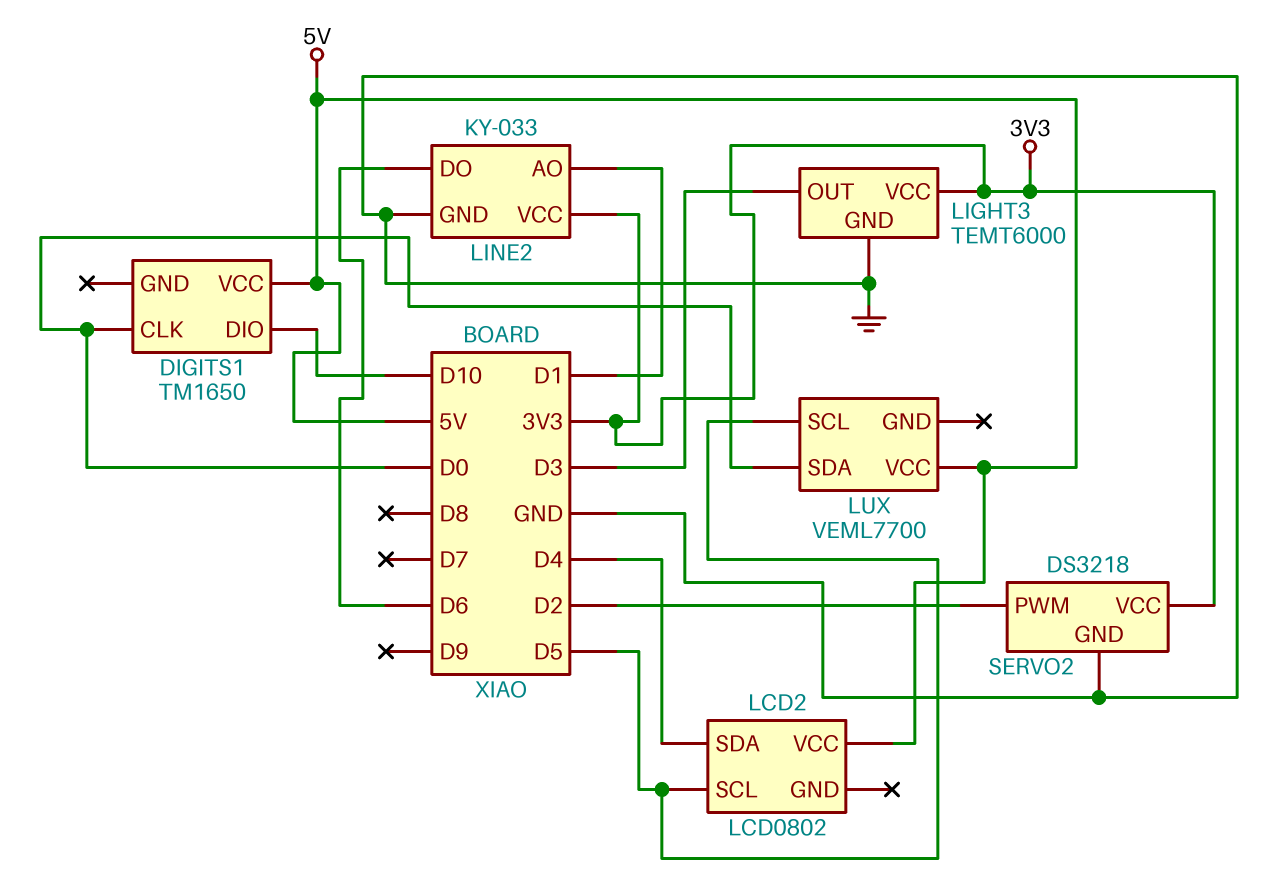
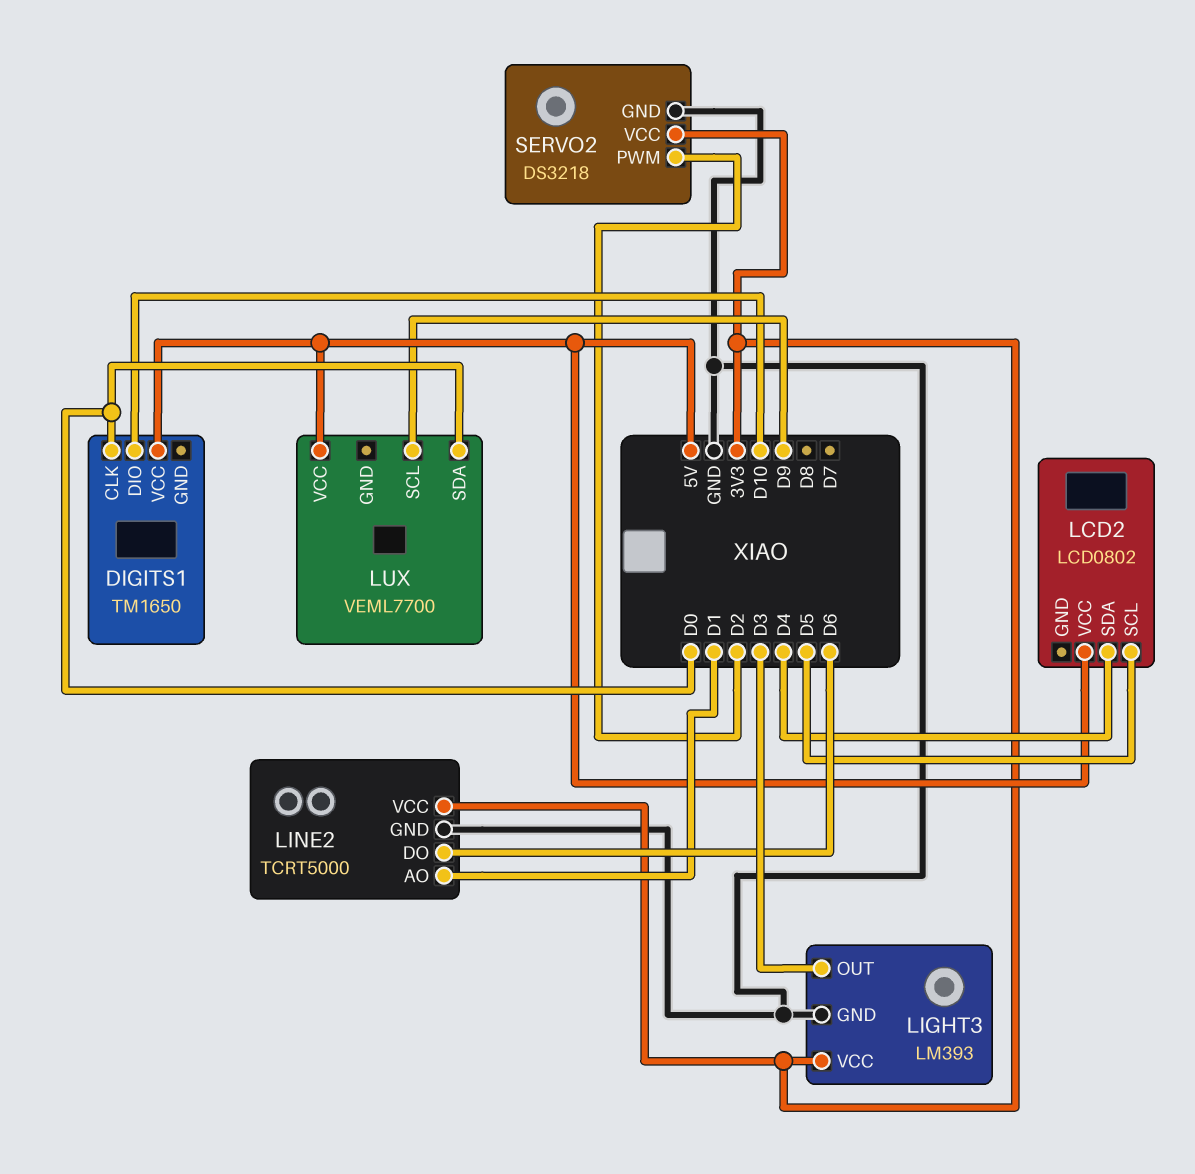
LIGHT3: TEMT6000 -> LM393
LINE2: KY-033 -> TCRT5000
LUX pin SCL: D5 -> D9

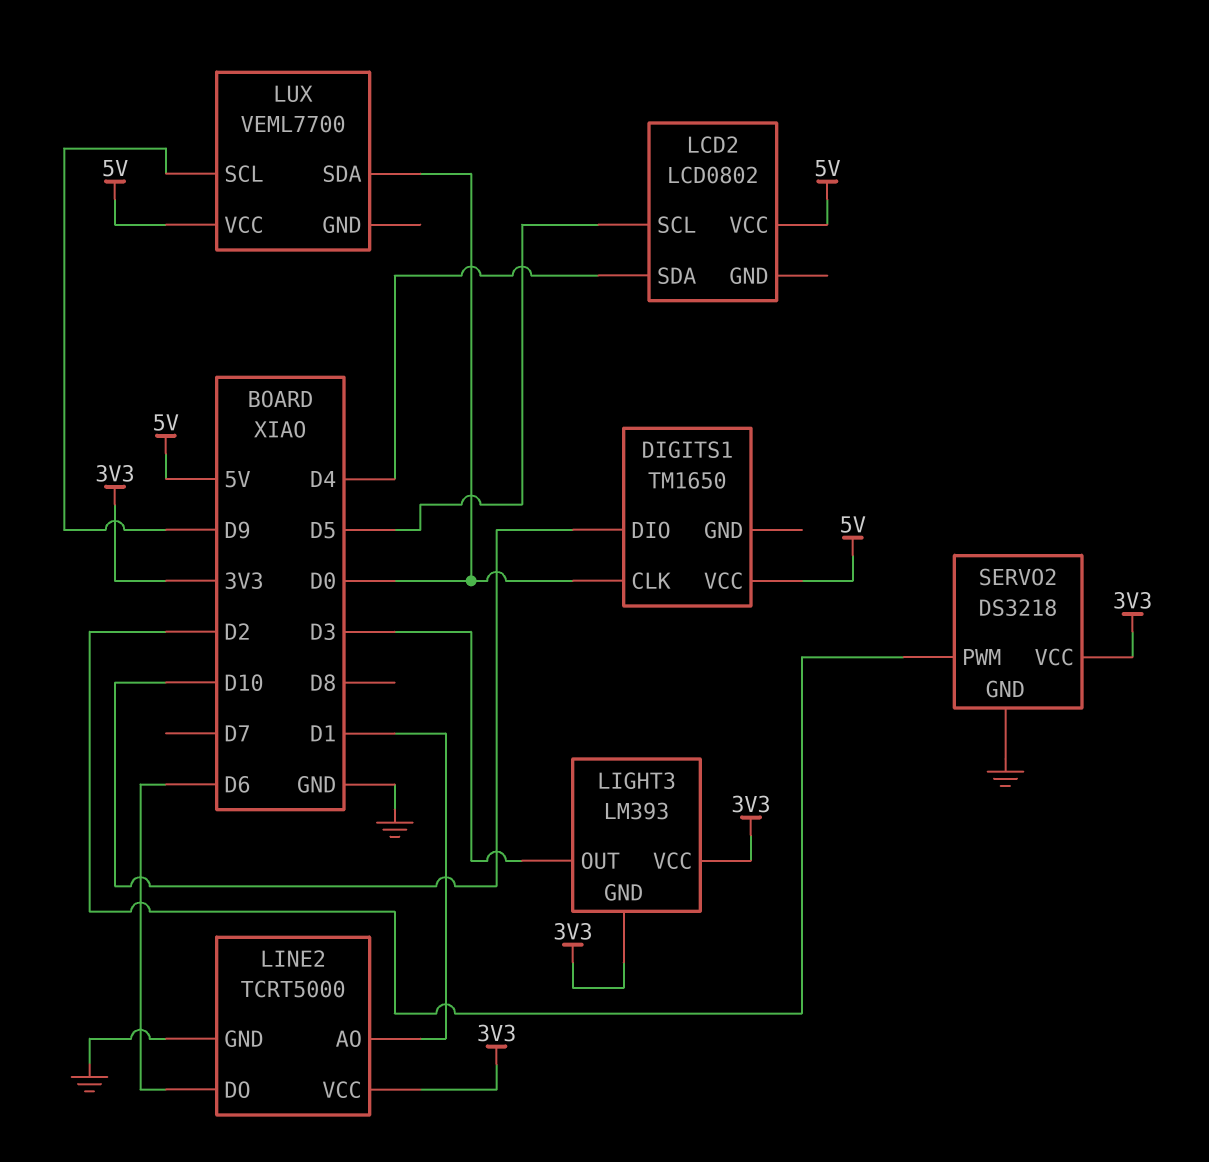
LIGHT3 pin GND: GND -> 3V3

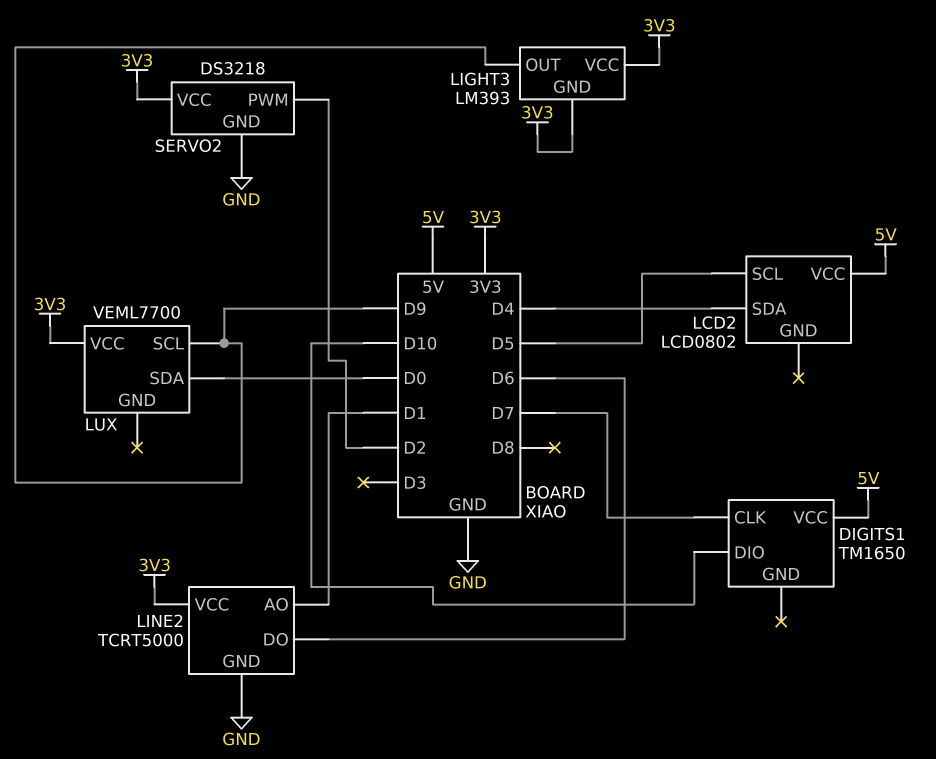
DIGITS1 pin CLK: D0 -> D7
LIGHT3 pin OUT: D3 -> D9
LUX pin VCC: 5V -> 3V3

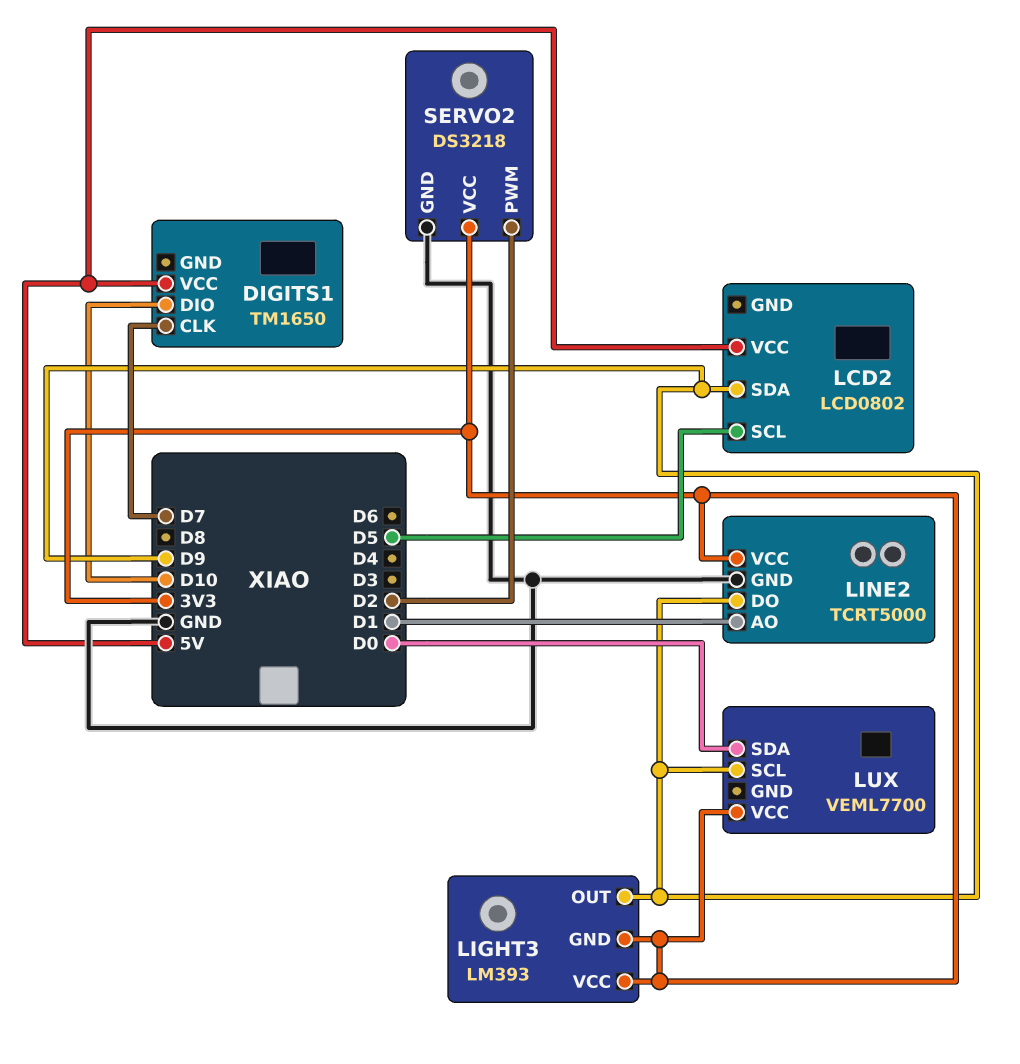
LCD2 pin SDA: D4 -> D9
LINE2 pin DO: D6 -> D9

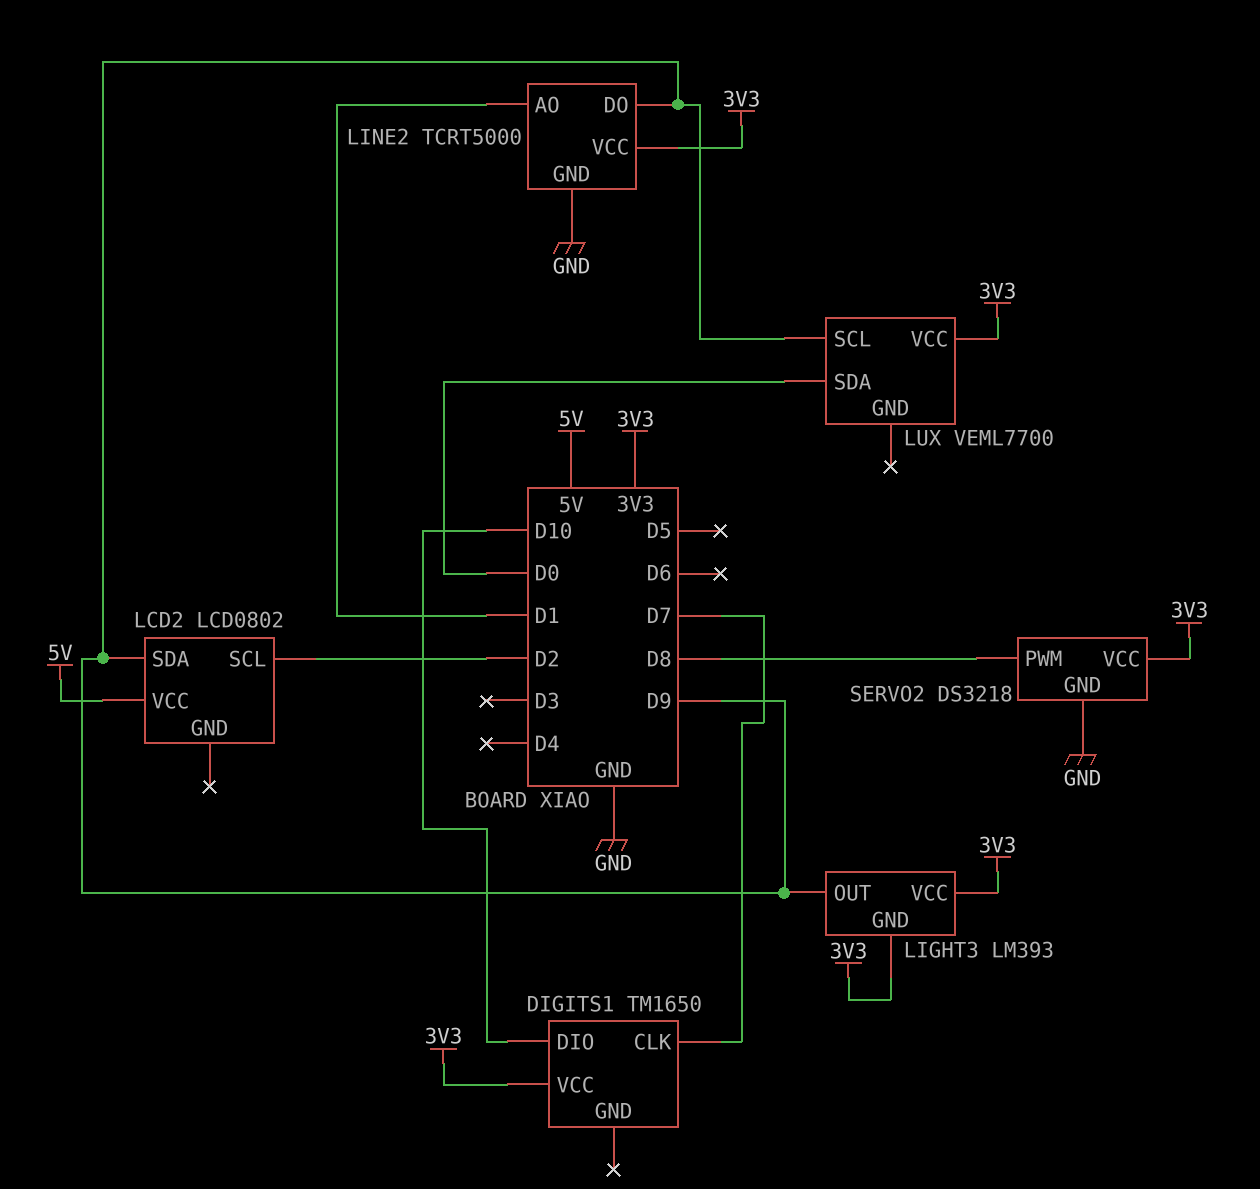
DIGITS1 pin VCC: 5V -> 3V3
LCD2 pin SCL: D5 -> D2
SERVO2 pin PWM: D2 -> D8

